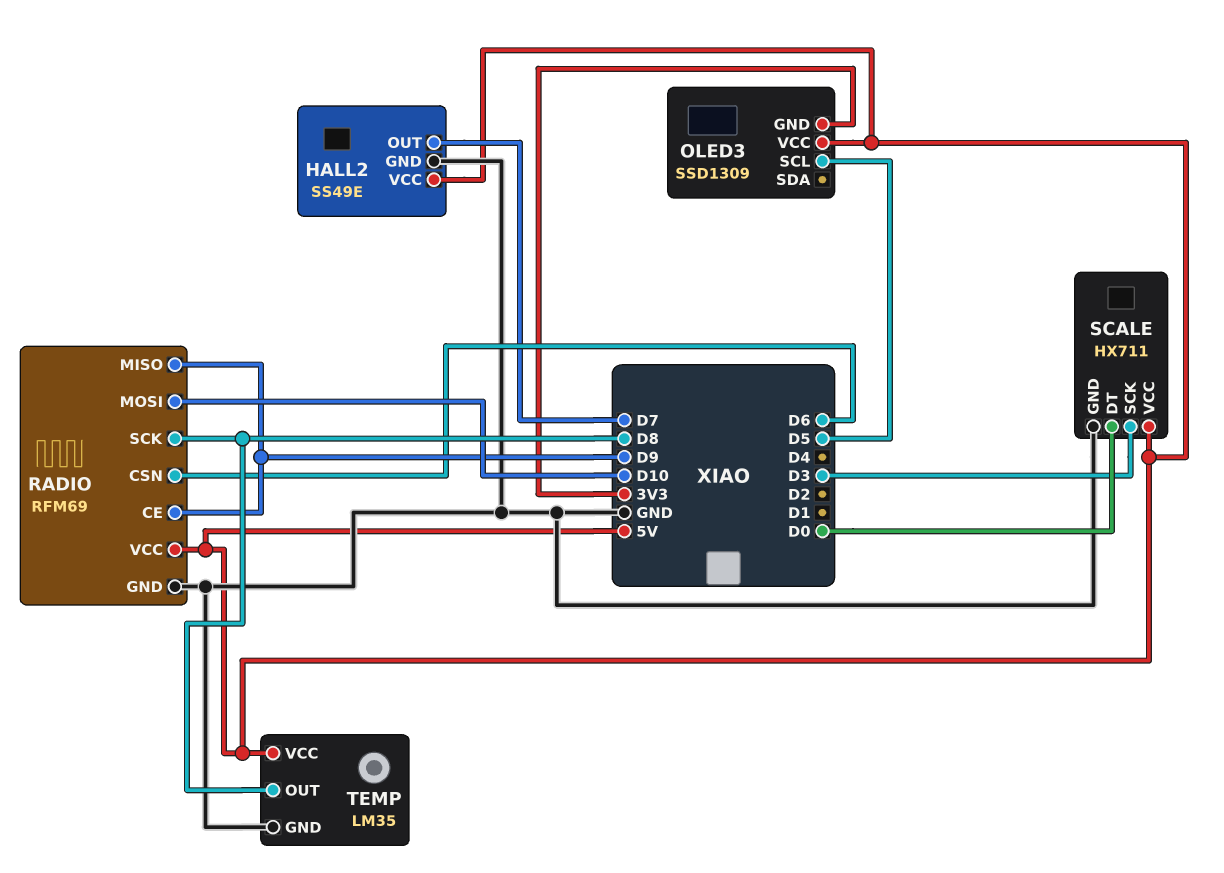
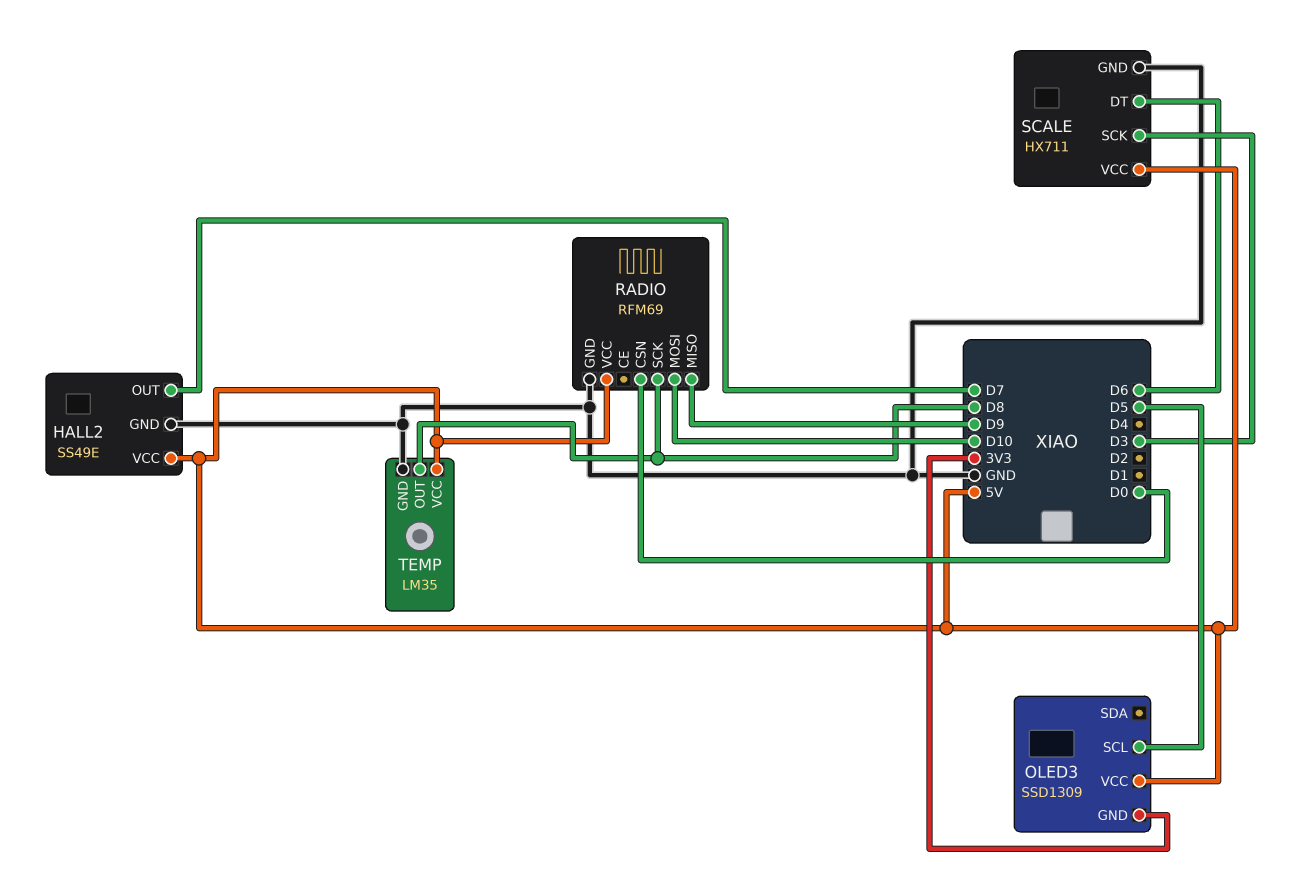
RADIO pin CE: D9 -> none
RADIO pin CSN: D6 -> D0
SCALE pin DT: D0 -> D6

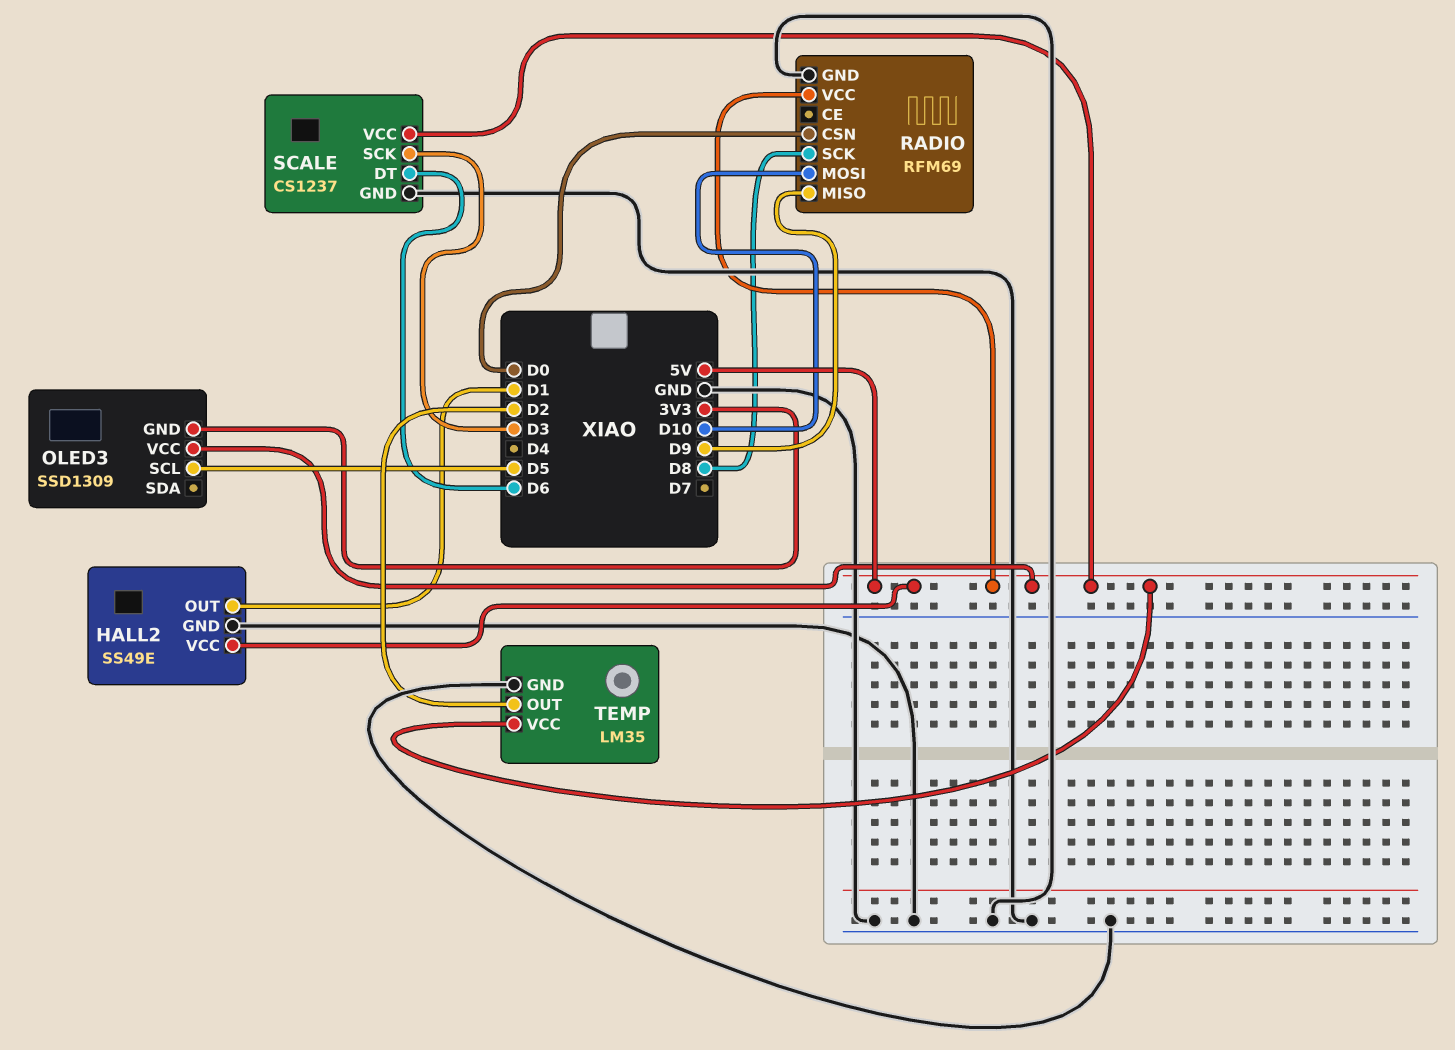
HALL2 pin OUT: D7 -> D1
SCALE: HX711 -> CS1237
TEMP pin OUT: D8 -> D2

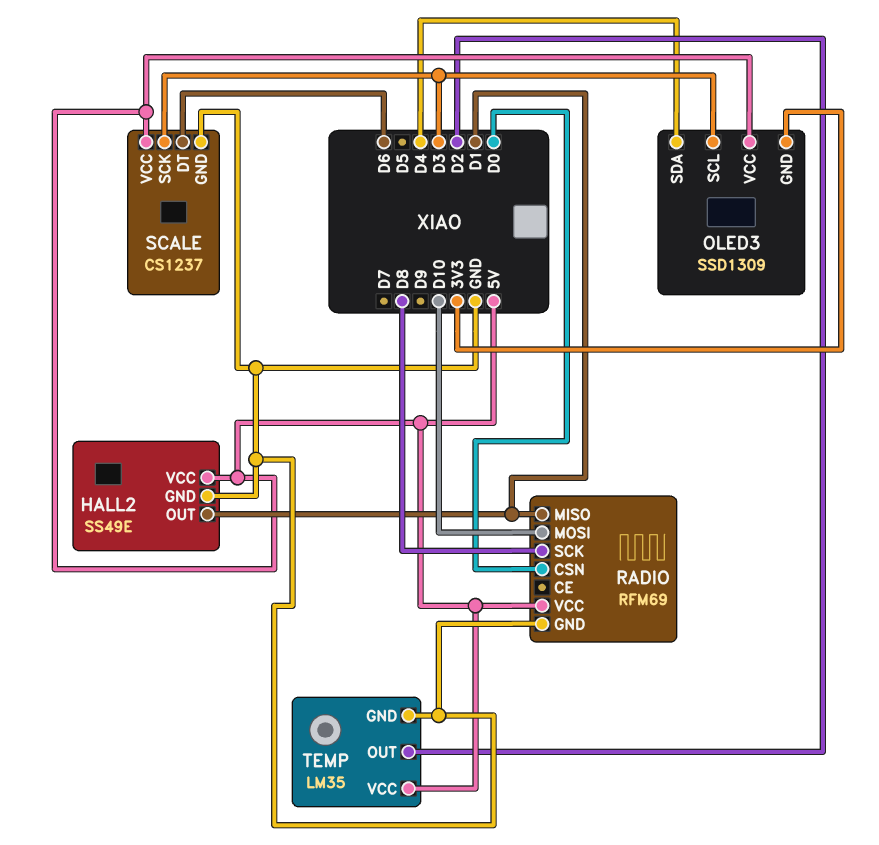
OLED3 pin SCL: D5 -> D3
OLED3 pin SDA: none -> D4
RADIO pin MISO: D9 -> D1

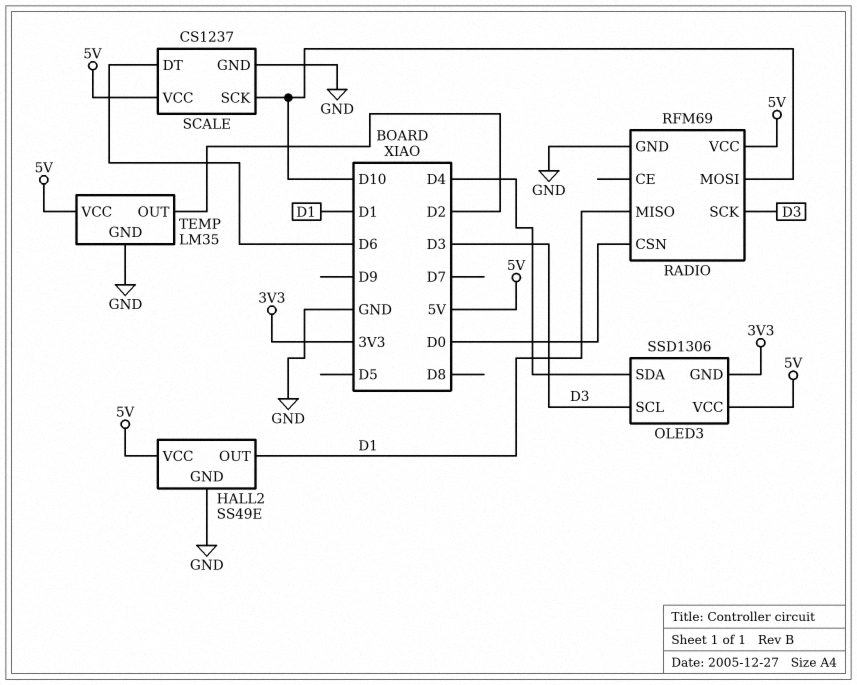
OLED3: SSD1309 -> SSD1306
RADIO pin SCK: D8 -> D3
SCALE pin SCK: D3 -> D10

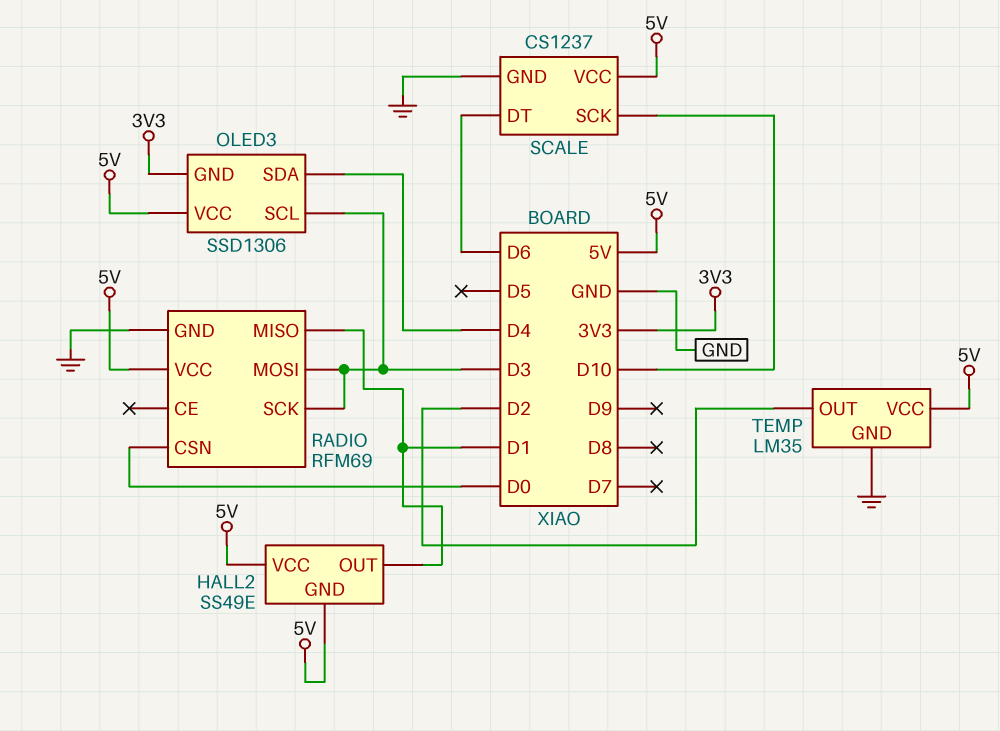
HALL2 pin GND: GND -> 5V
RADIO pin MOSI: D10 -> D3

